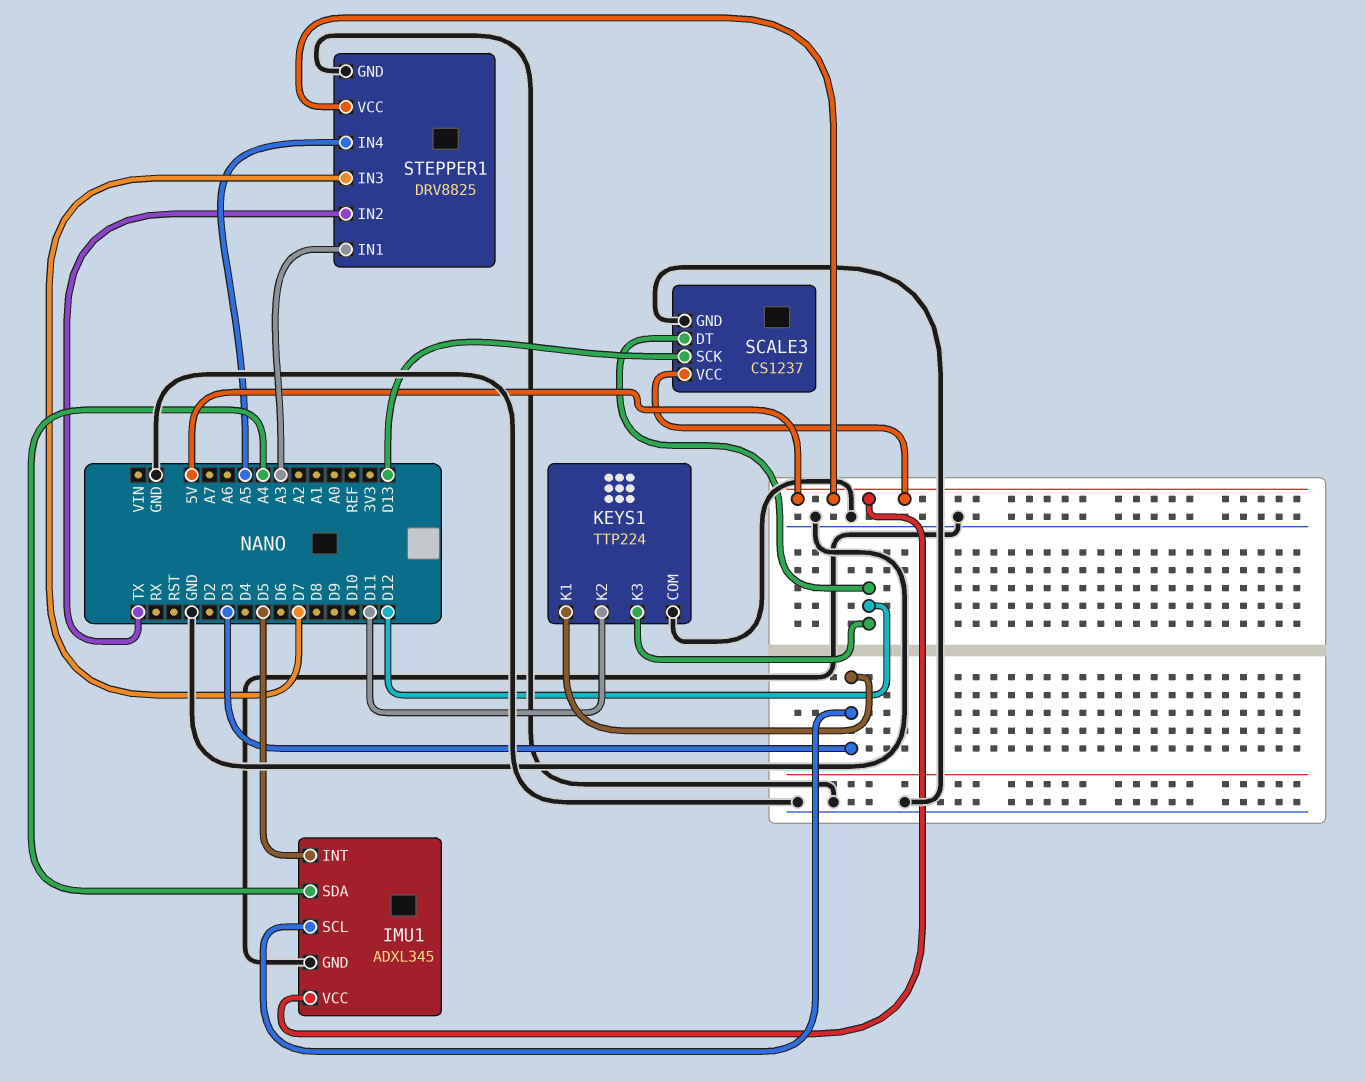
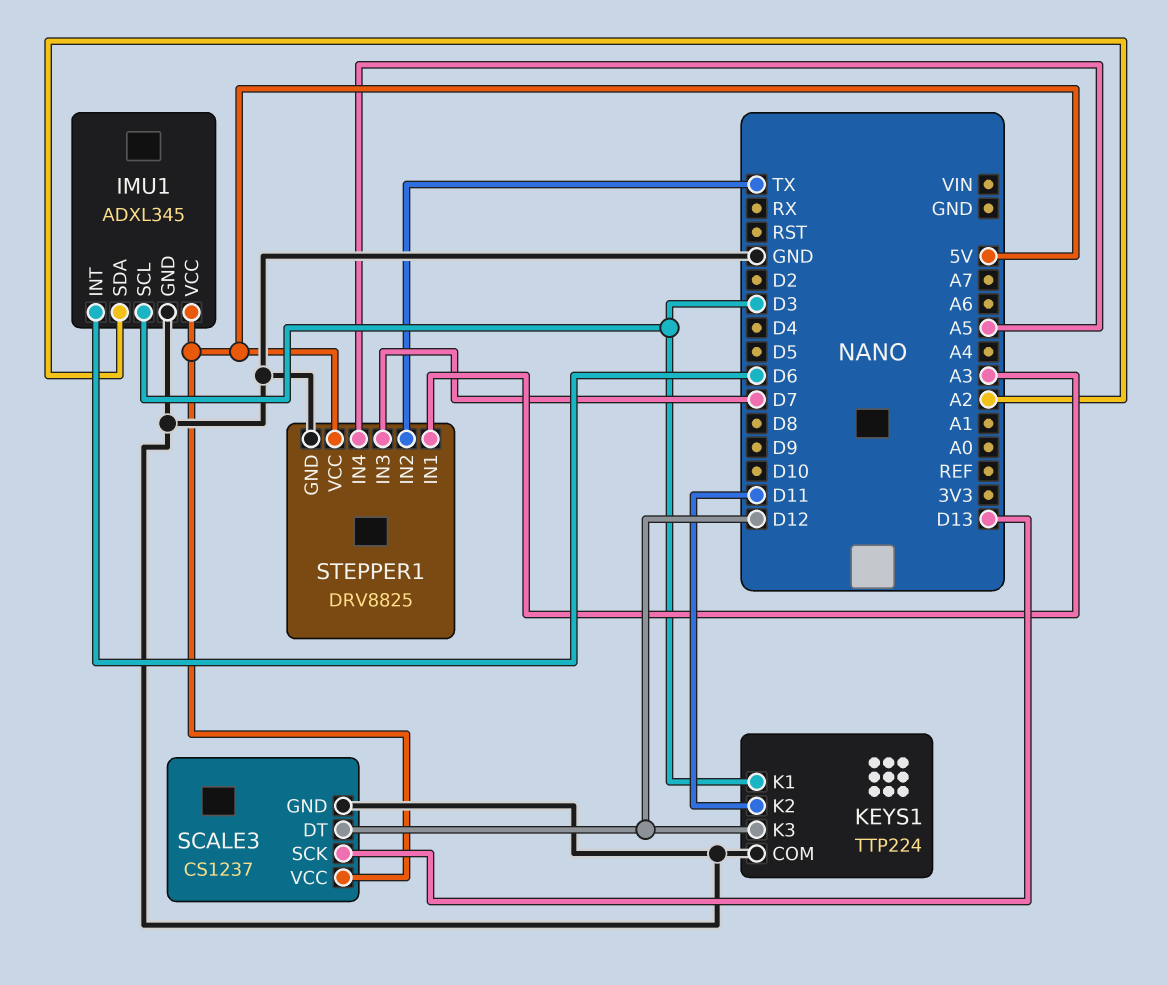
IMU1 pin INT: D5 -> D6
IMU1 pin SDA: A4 -> A2

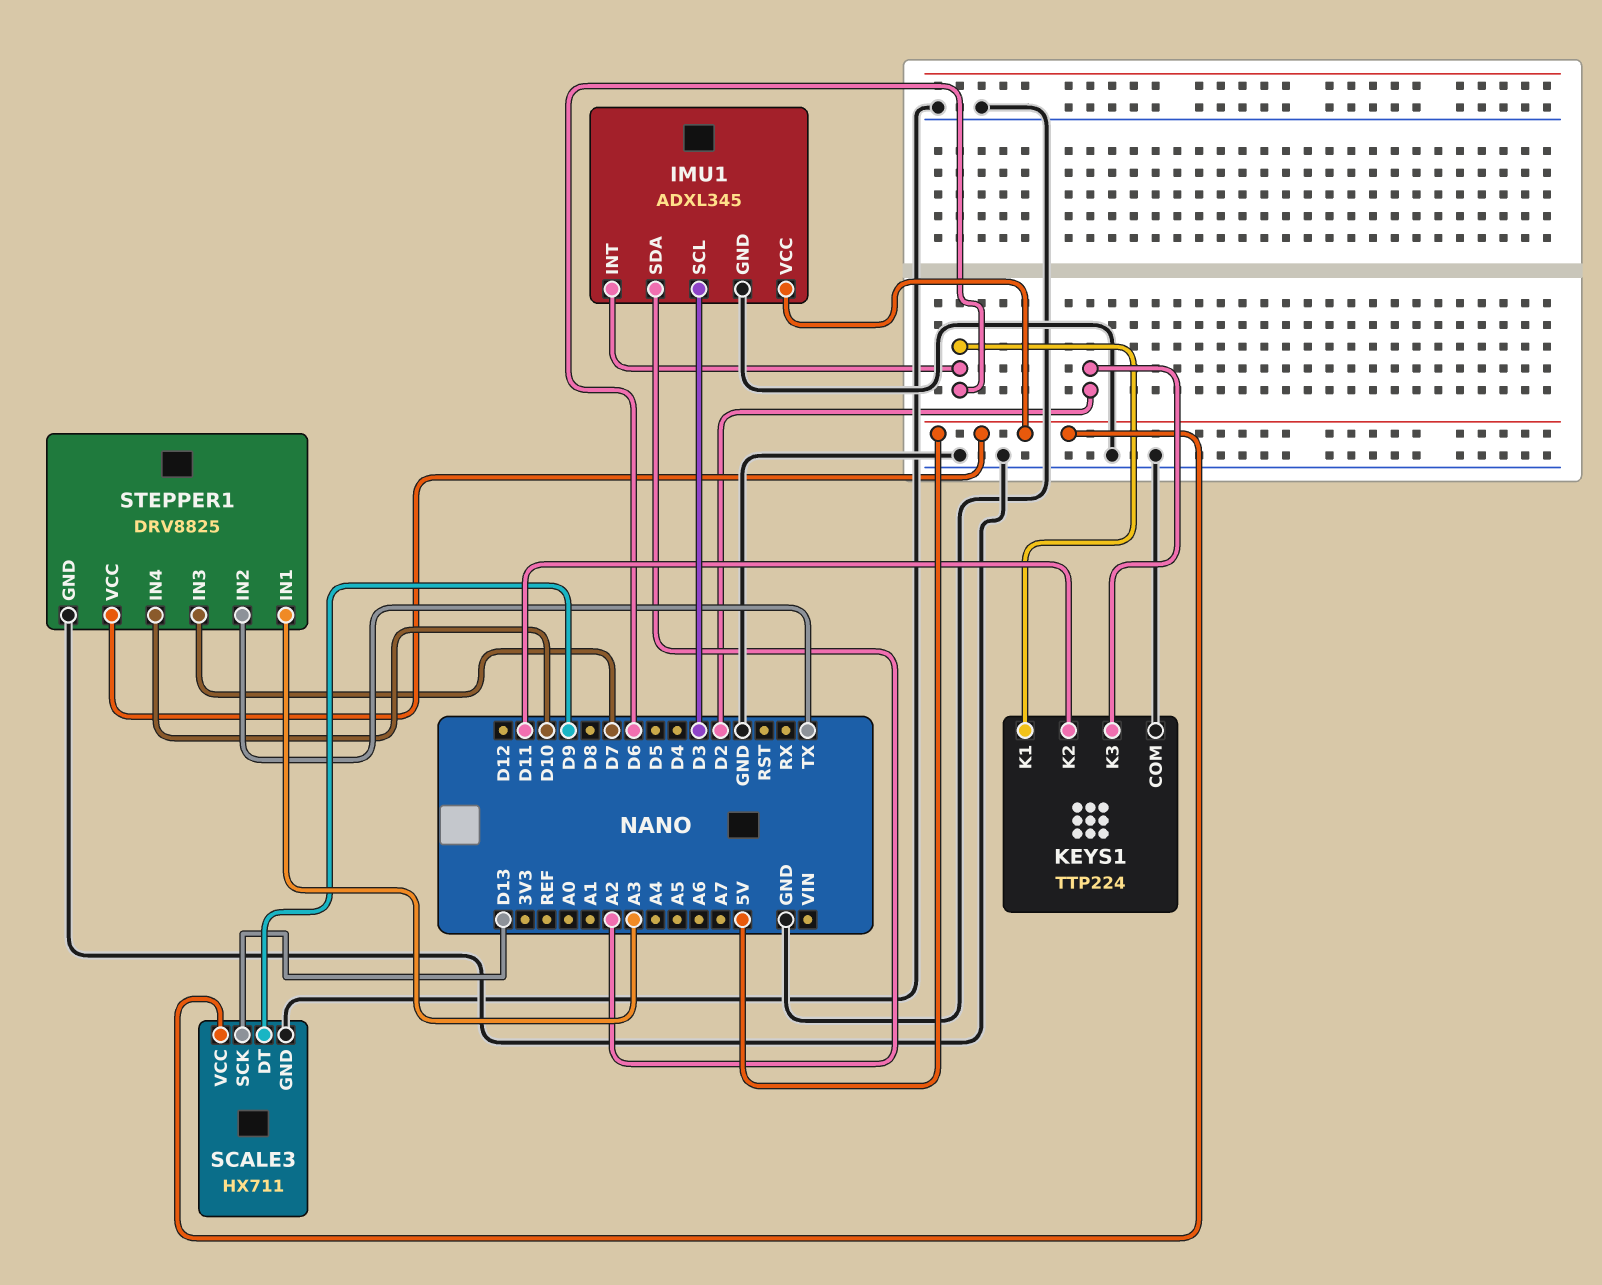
KEYS1 pin K1: D3 -> D6
KEYS1 pin K3: D12 -> D2
SCALE3: CS1237 -> HX711
SCALE3 pin DT: D12 -> D9
STEPPER1 pin IN4: A5 -> D10

